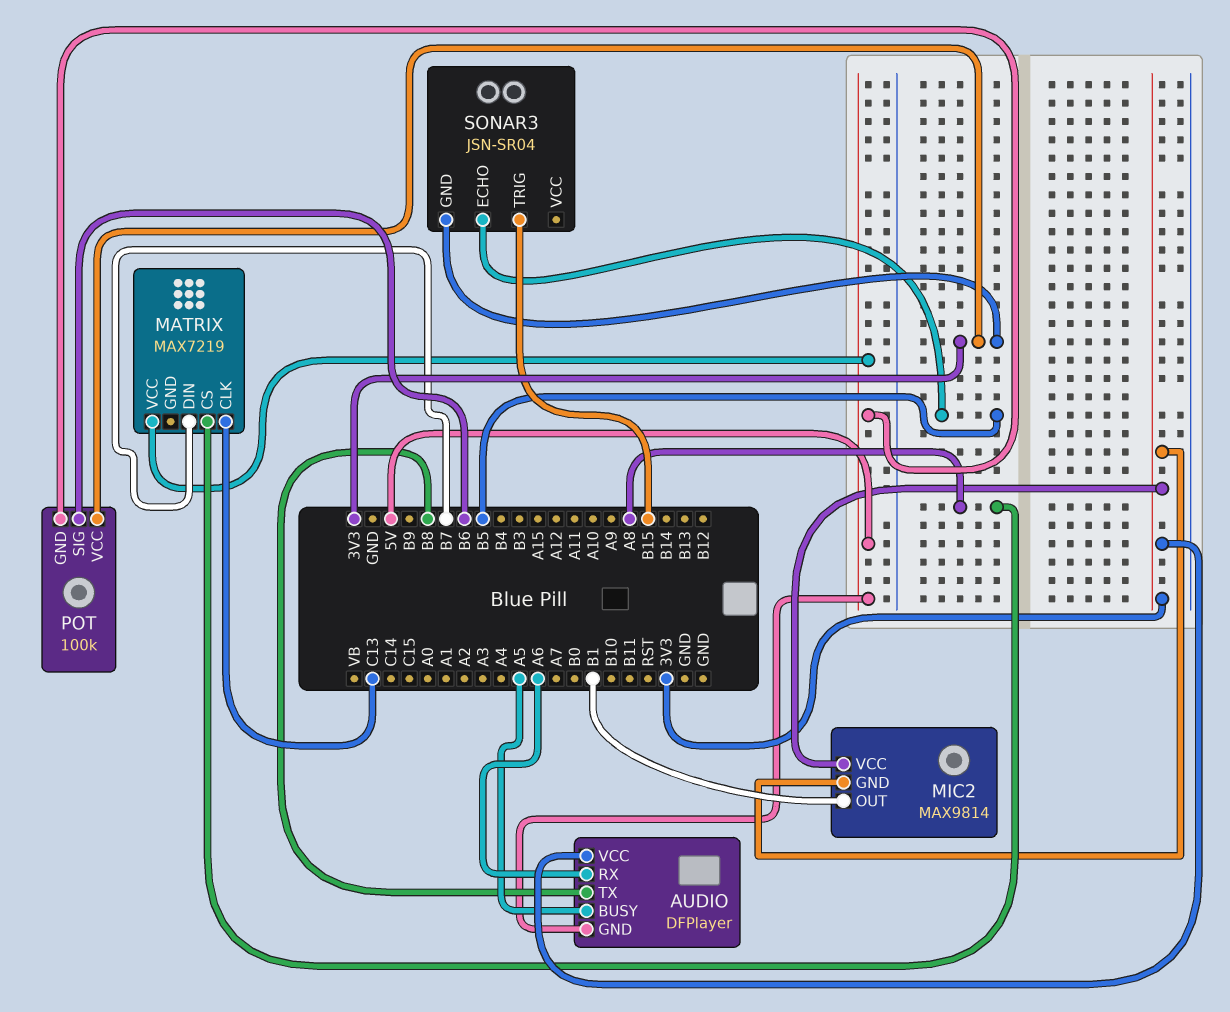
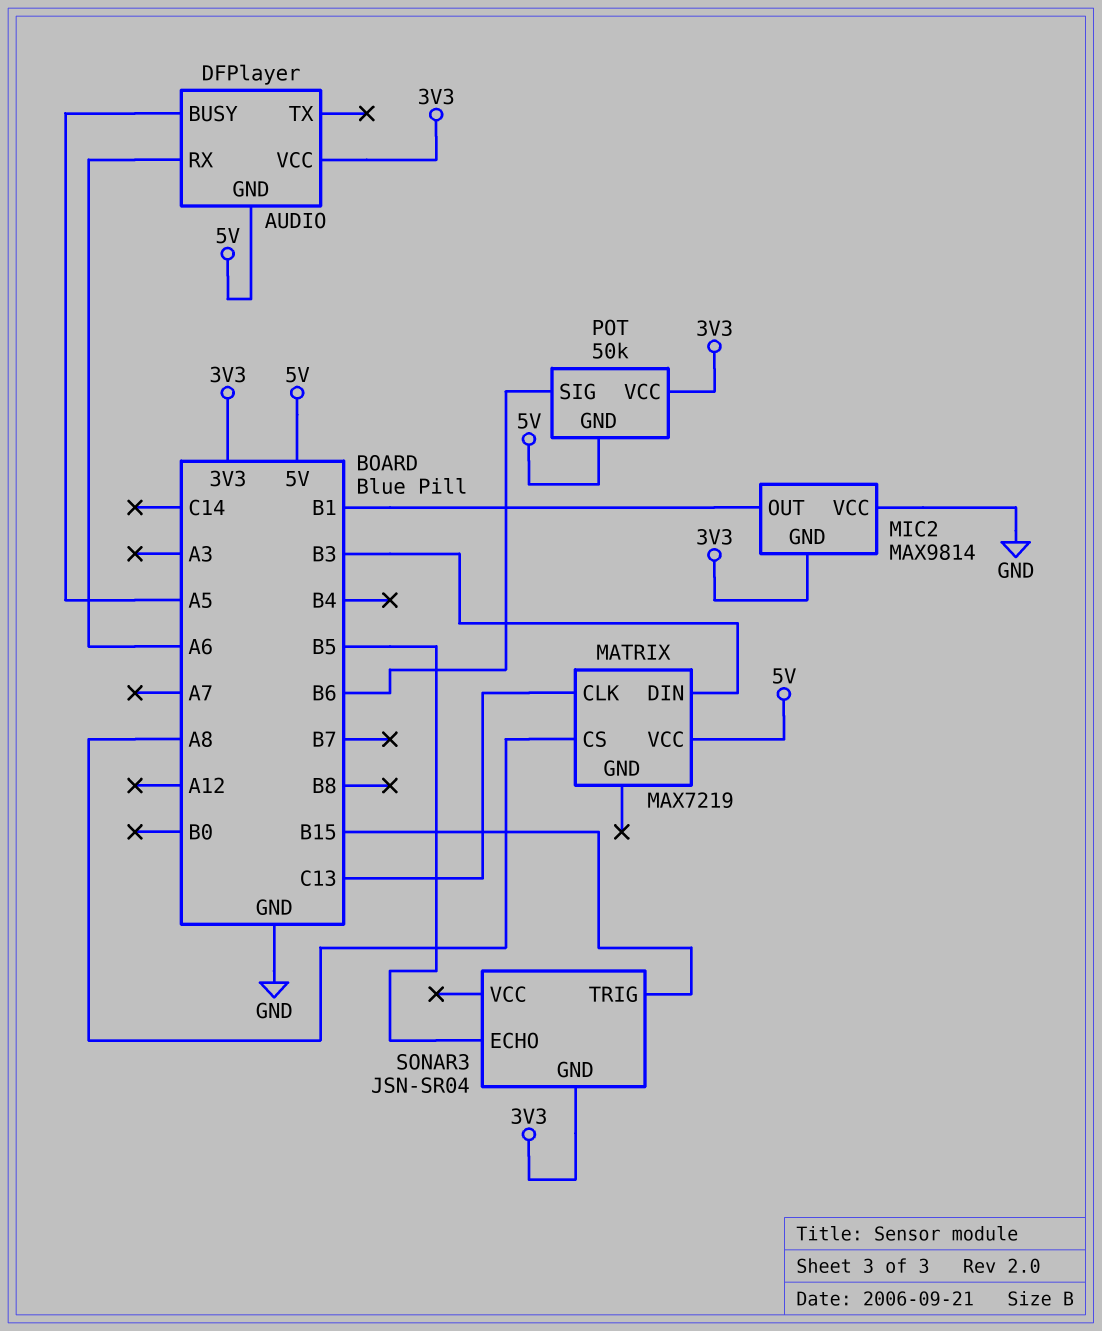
AUDIO pin TX: B8 -> none
MATRIX pin DIN: B7 -> B3
MIC2 pin VCC: 3V3 -> GND
POT: 100k -> 50k

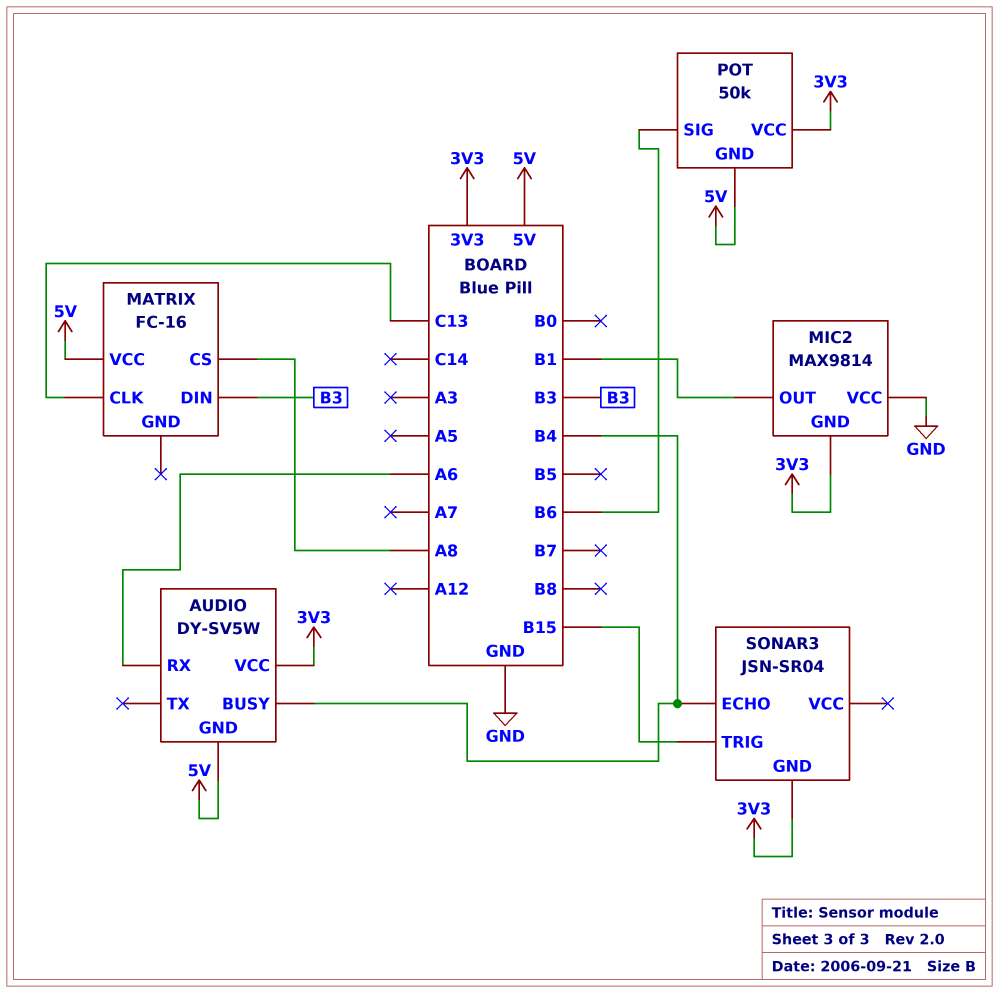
AUDIO: DFPlayer -> DY-SV5W
AUDIO pin BUSY: A5 -> B4
MATRIX: MAX7219 -> FC-16
SONAR3 pin ECHO: B5 -> B4

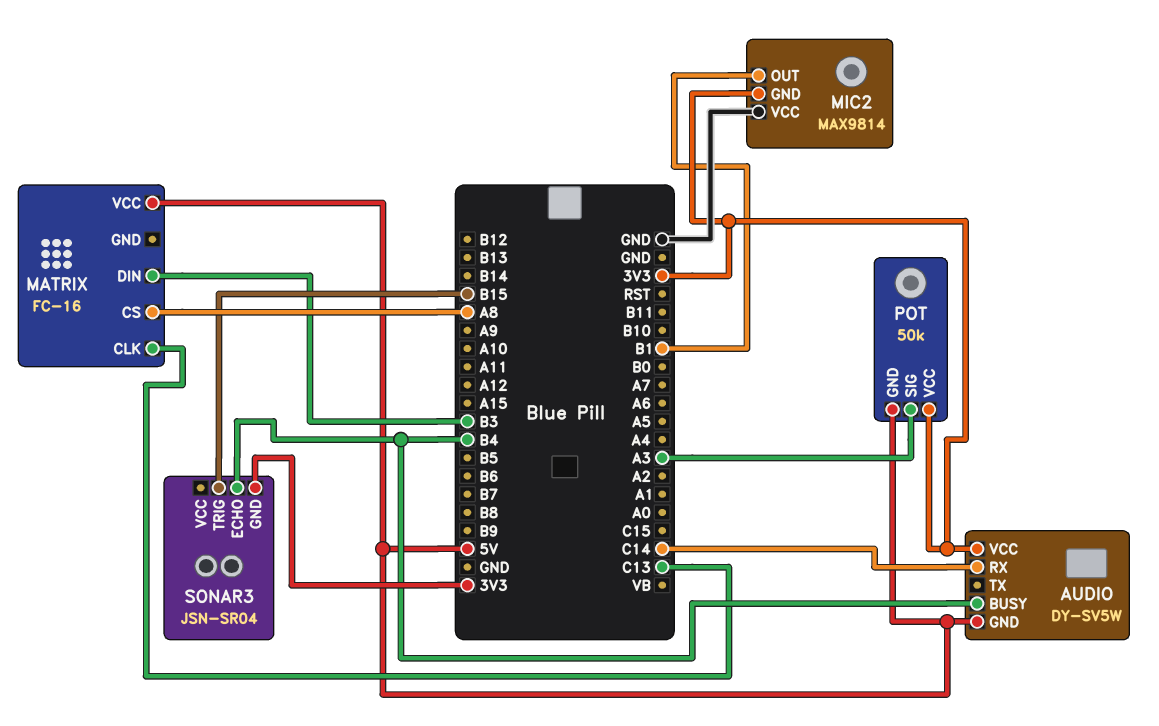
AUDIO pin RX: A6 -> C14
POT pin SIG: B6 -> A3

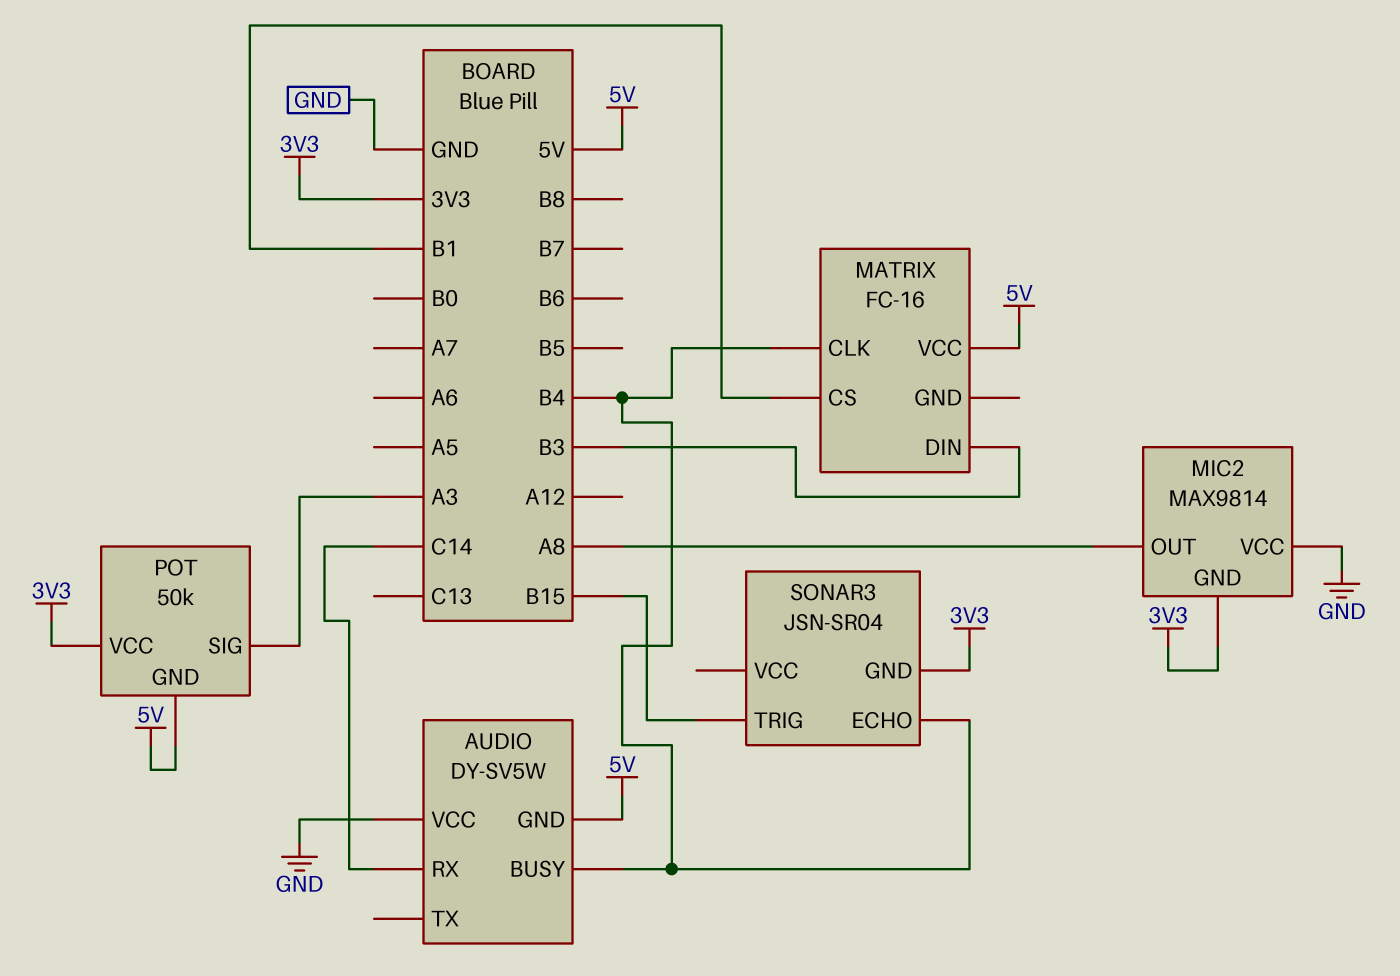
AUDIO pin VCC: 3V3 -> GND
MATRIX pin CLK: C13 -> B4
MATRIX pin CS: A8 -> B1
MIC2 pin OUT: B1 -> A8

